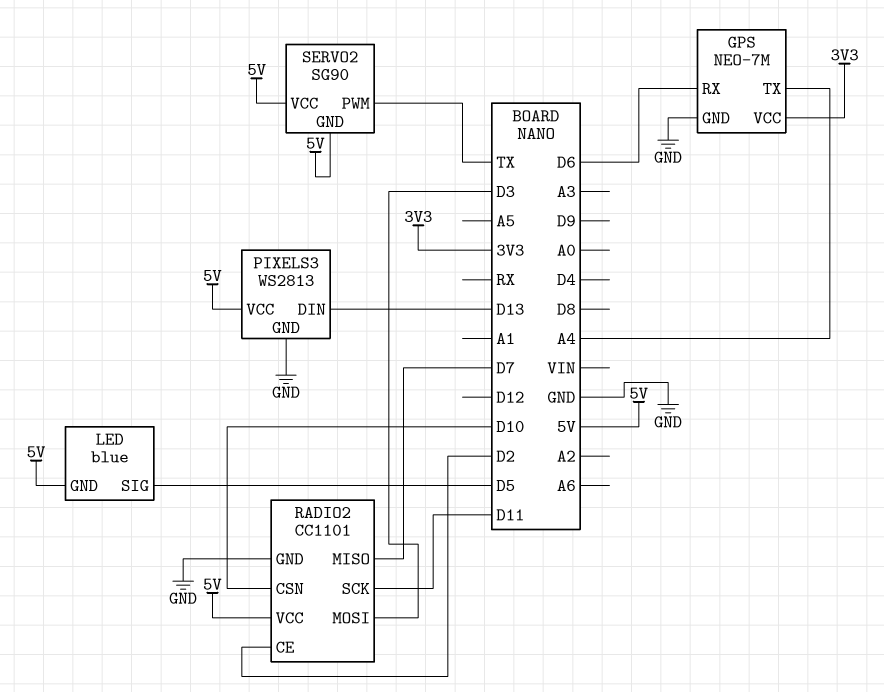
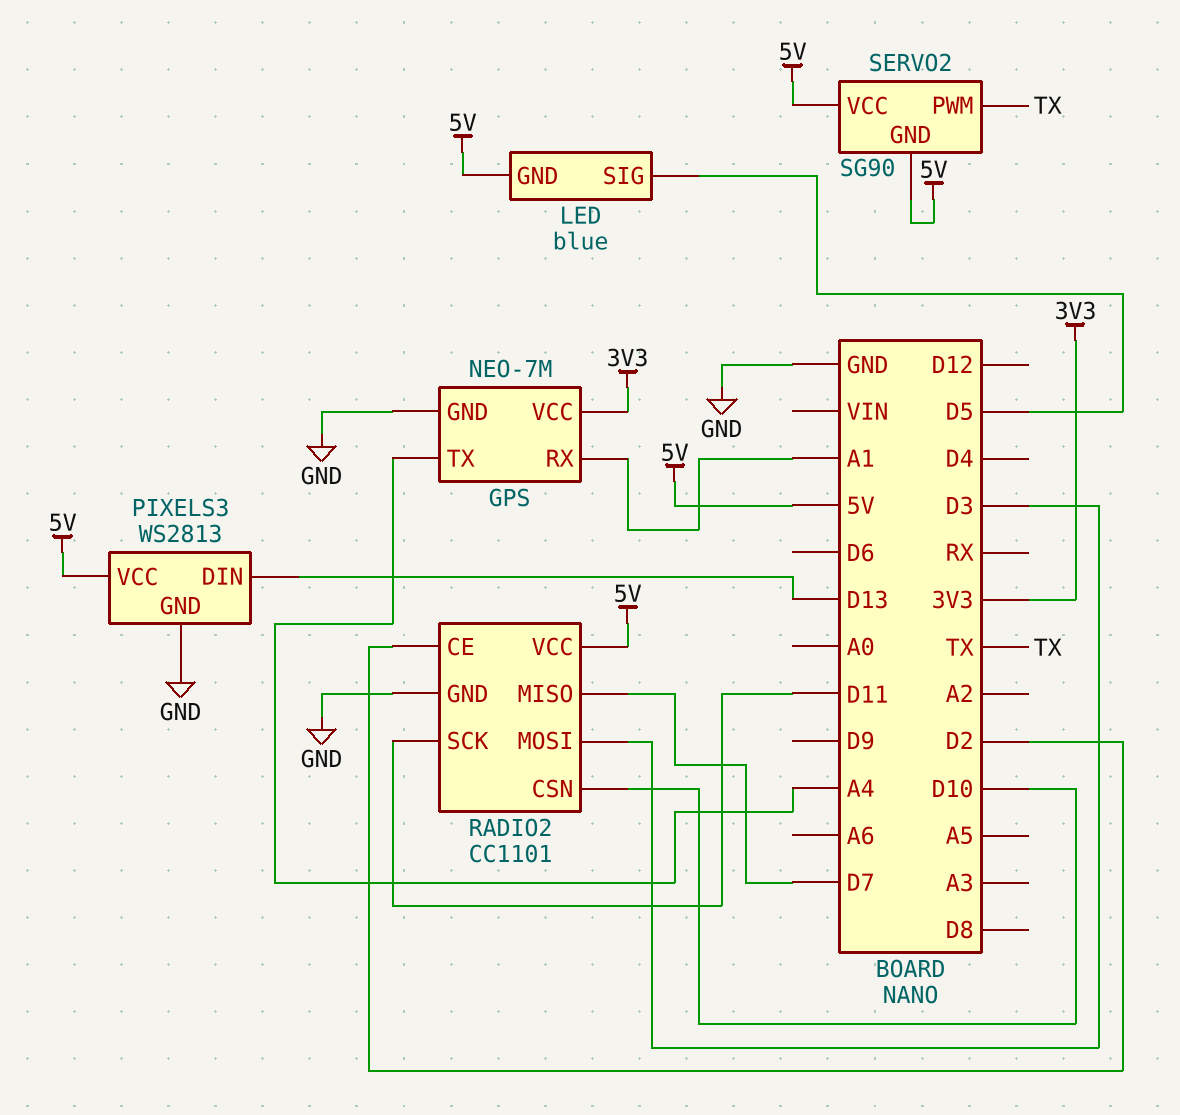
GPS pin RX: D6 -> A1

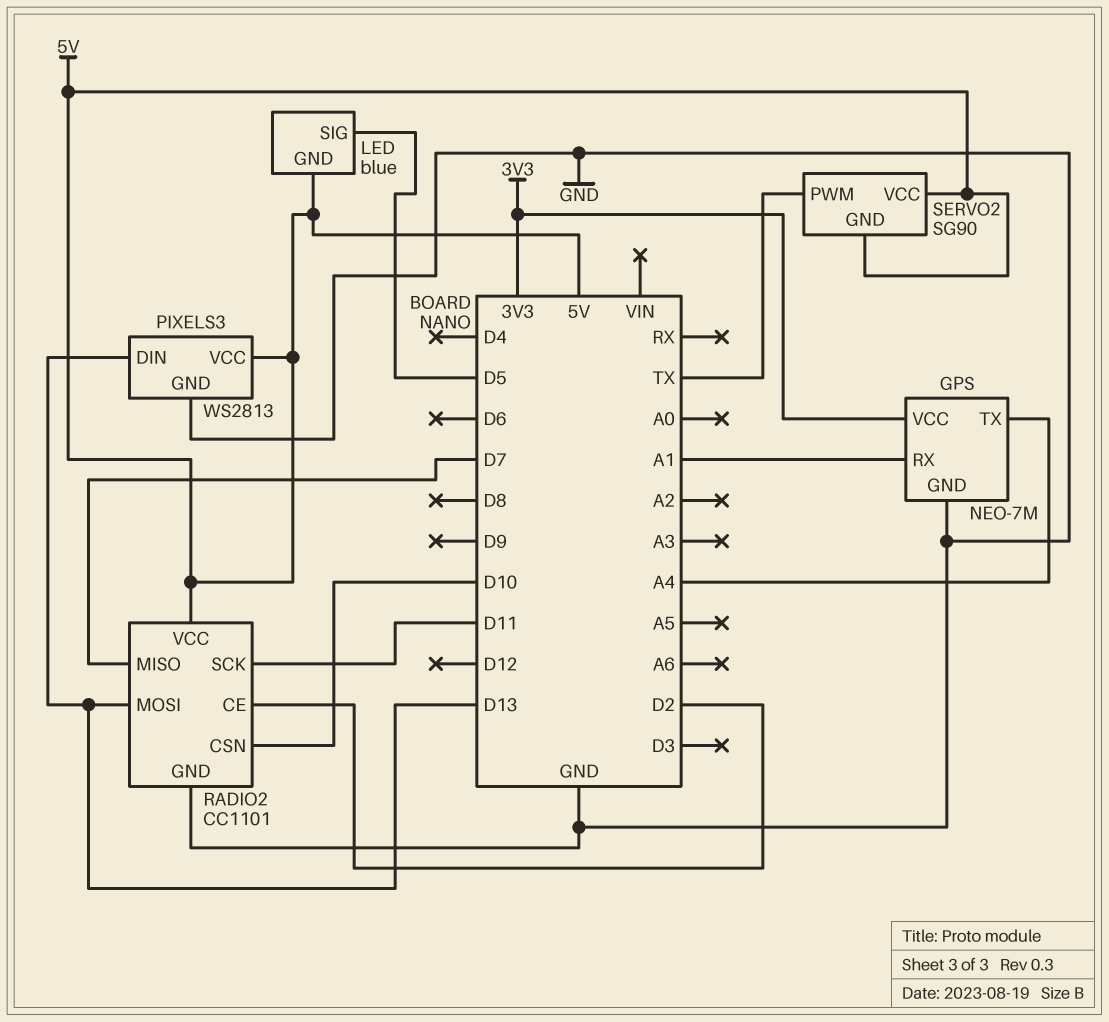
RADIO2 pin MOSI: D3 -> D13

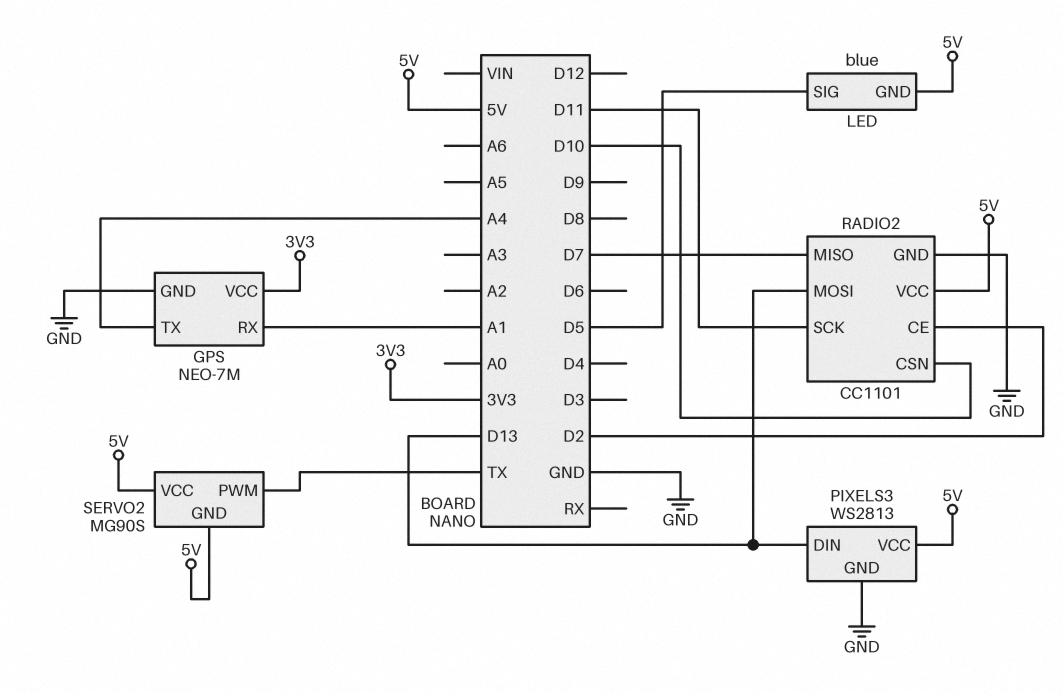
SERVO2: SG90 -> MG90S

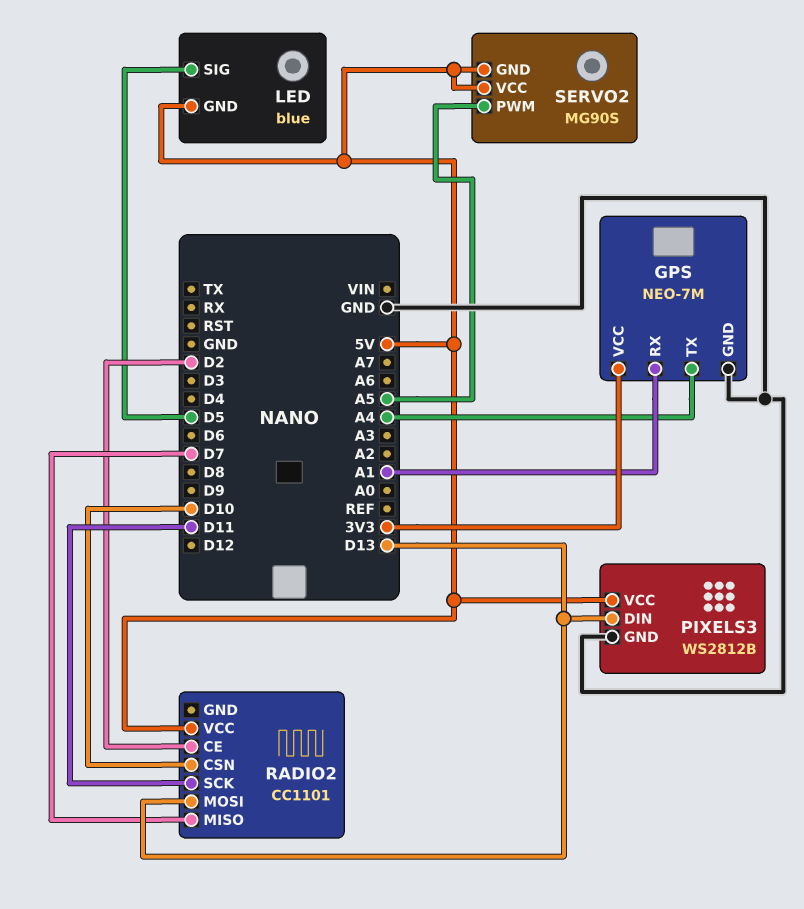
PIXELS3: WS2813 -> WS2812B
RADIO2 pin GND: GND -> none
SERVO2 pin PWM: TX -> A5

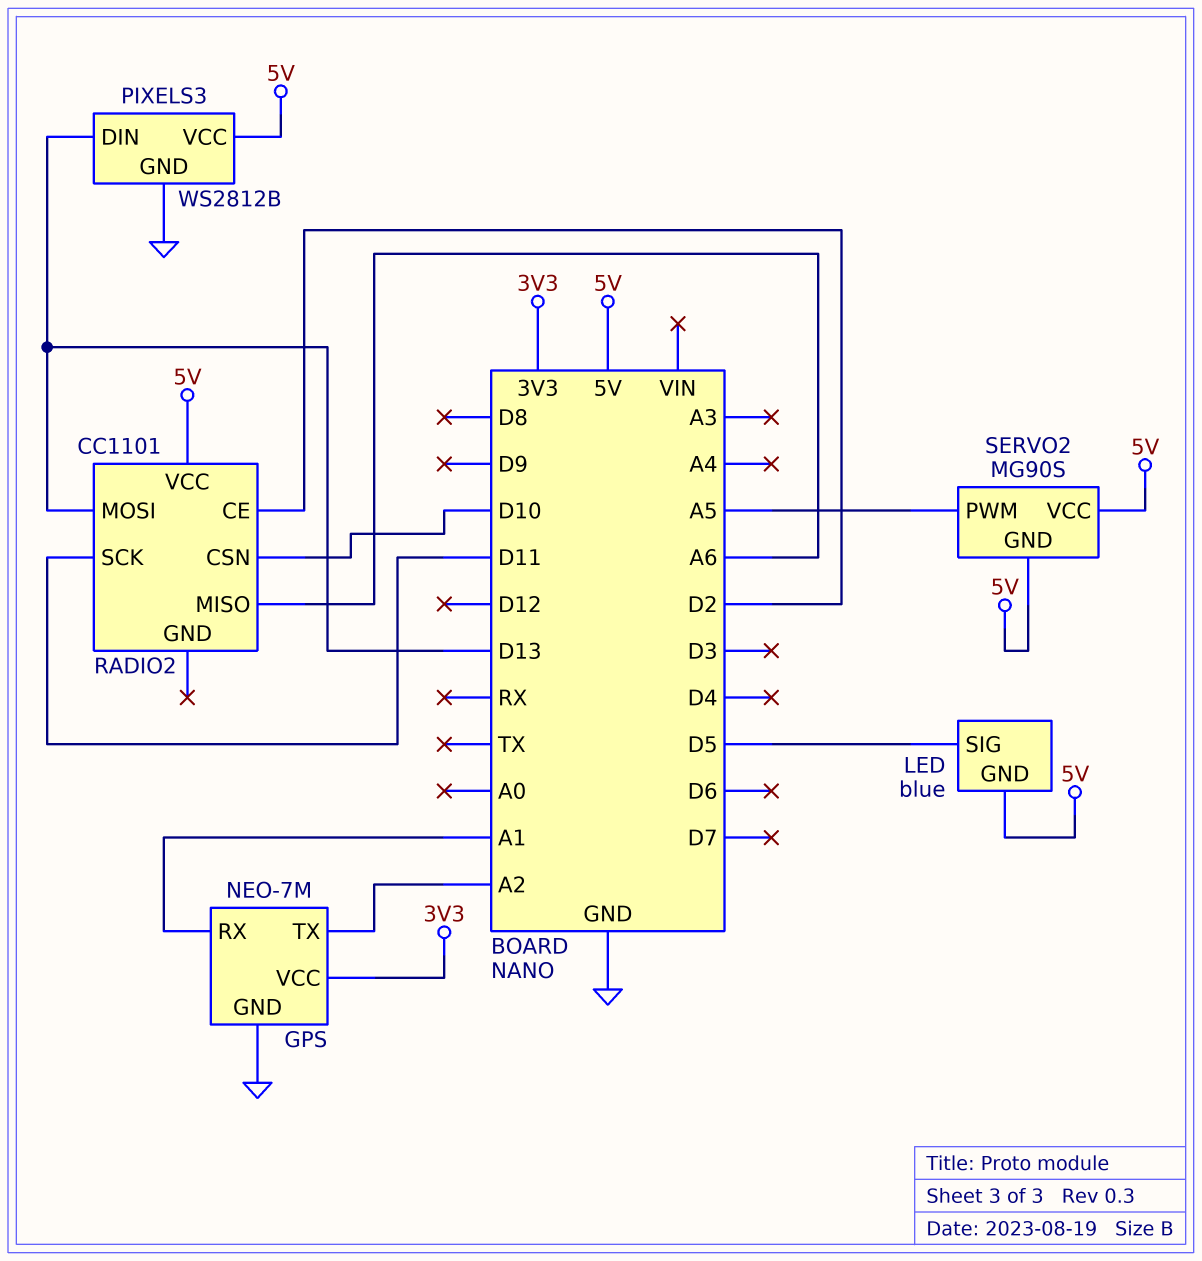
GPS pin TX: A4 -> A2
RADIO2 pin MISO: D7 -> A6

